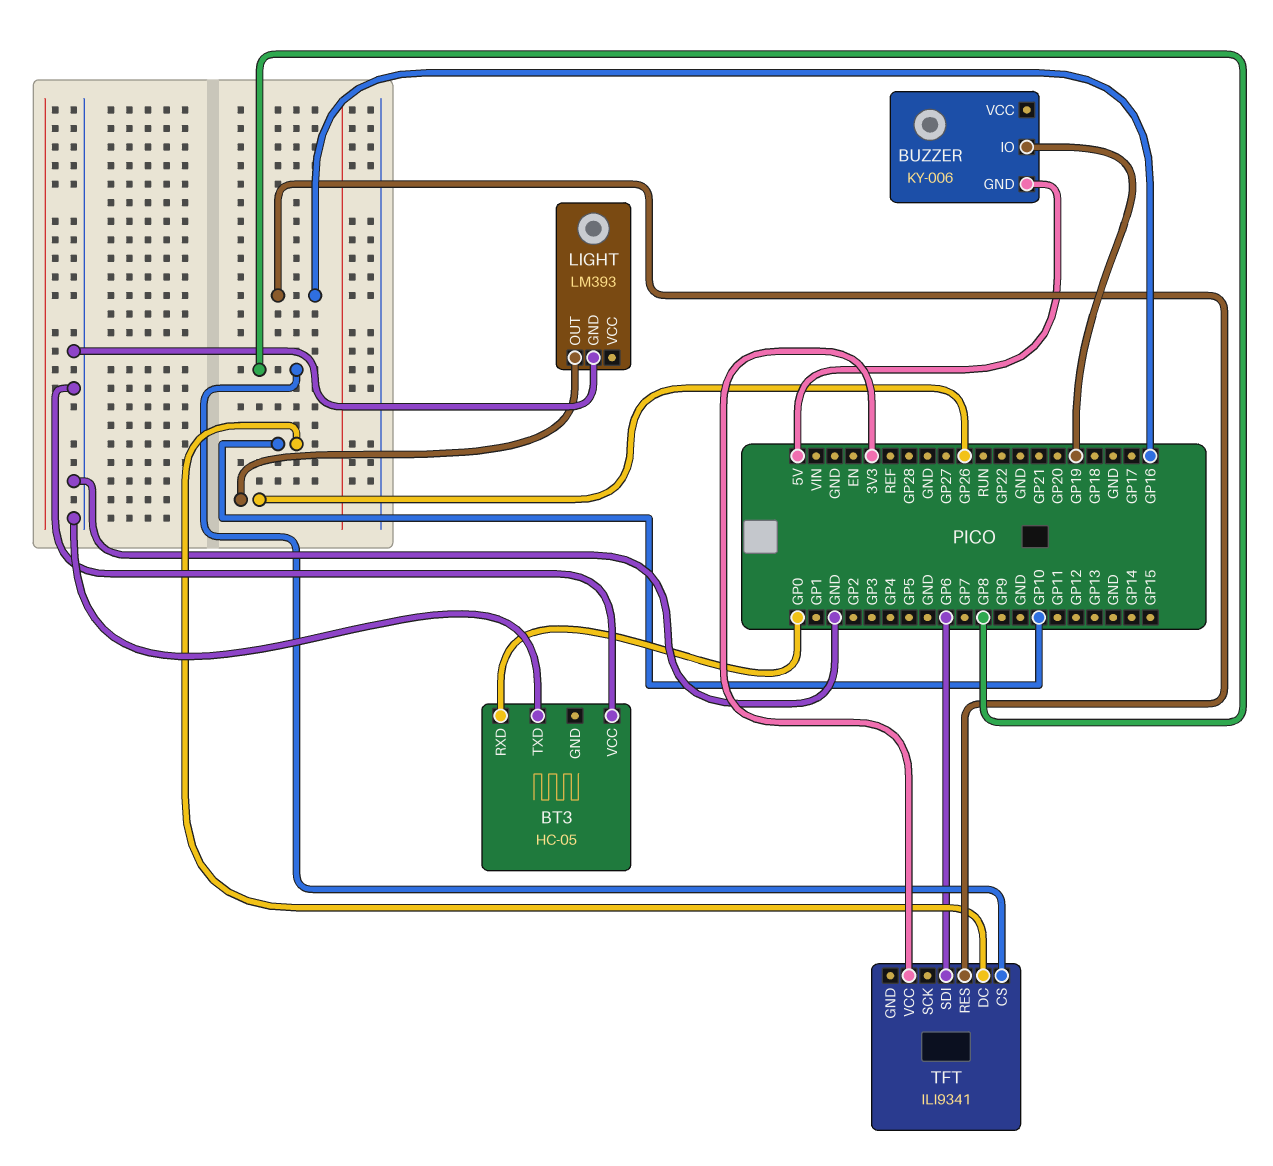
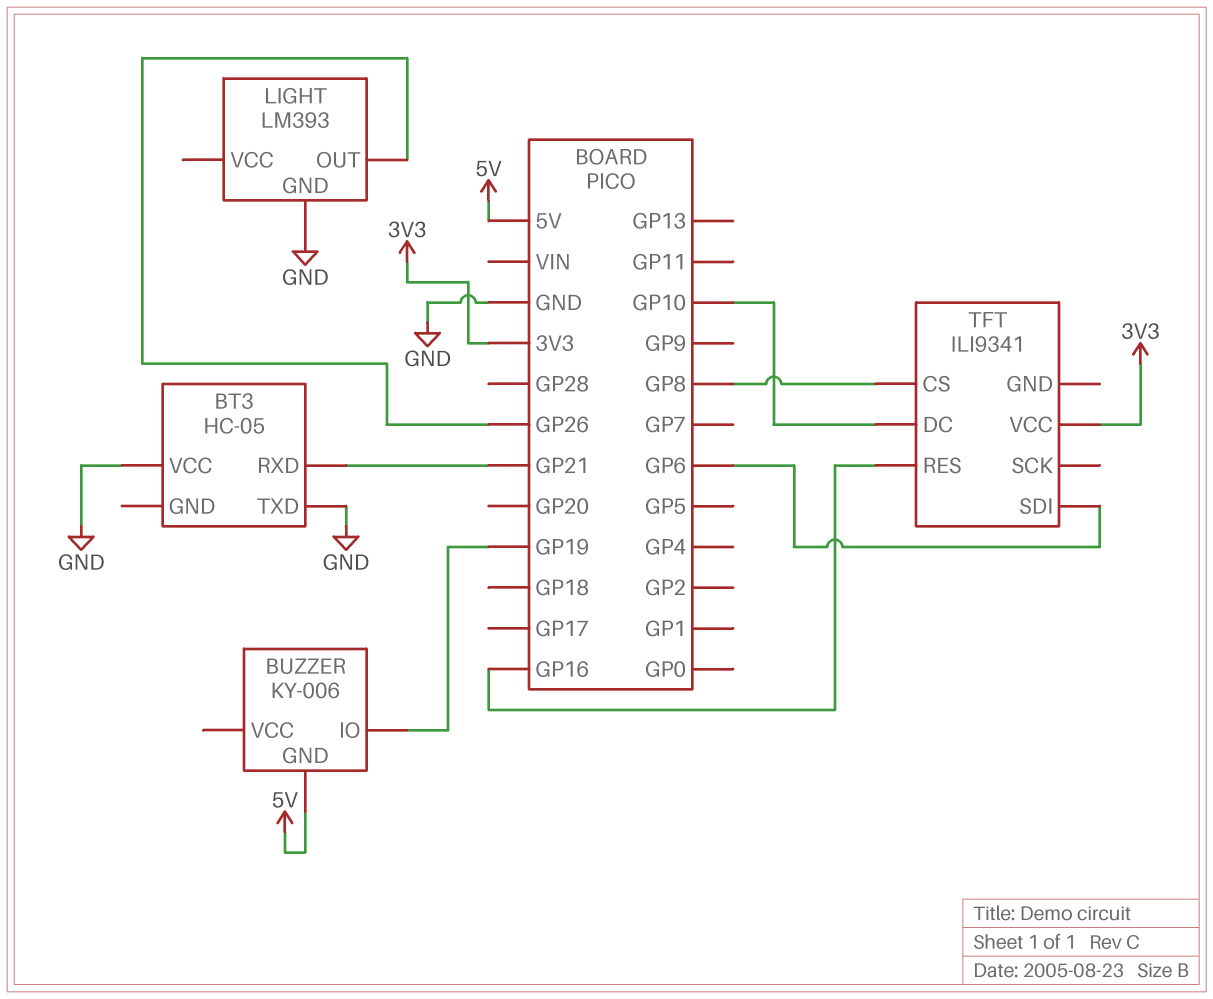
BT3 pin RXD: GP0 -> GP21

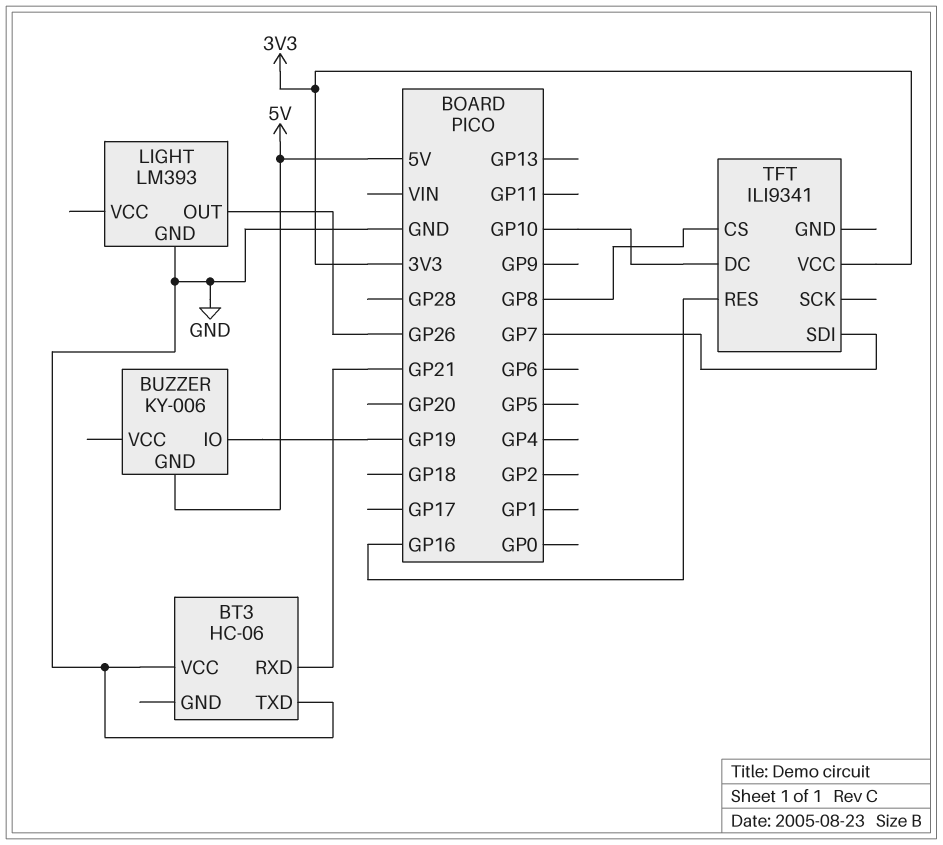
BT3: HC-05 -> HC-06
TFT pin SDI: GP6 -> GP7

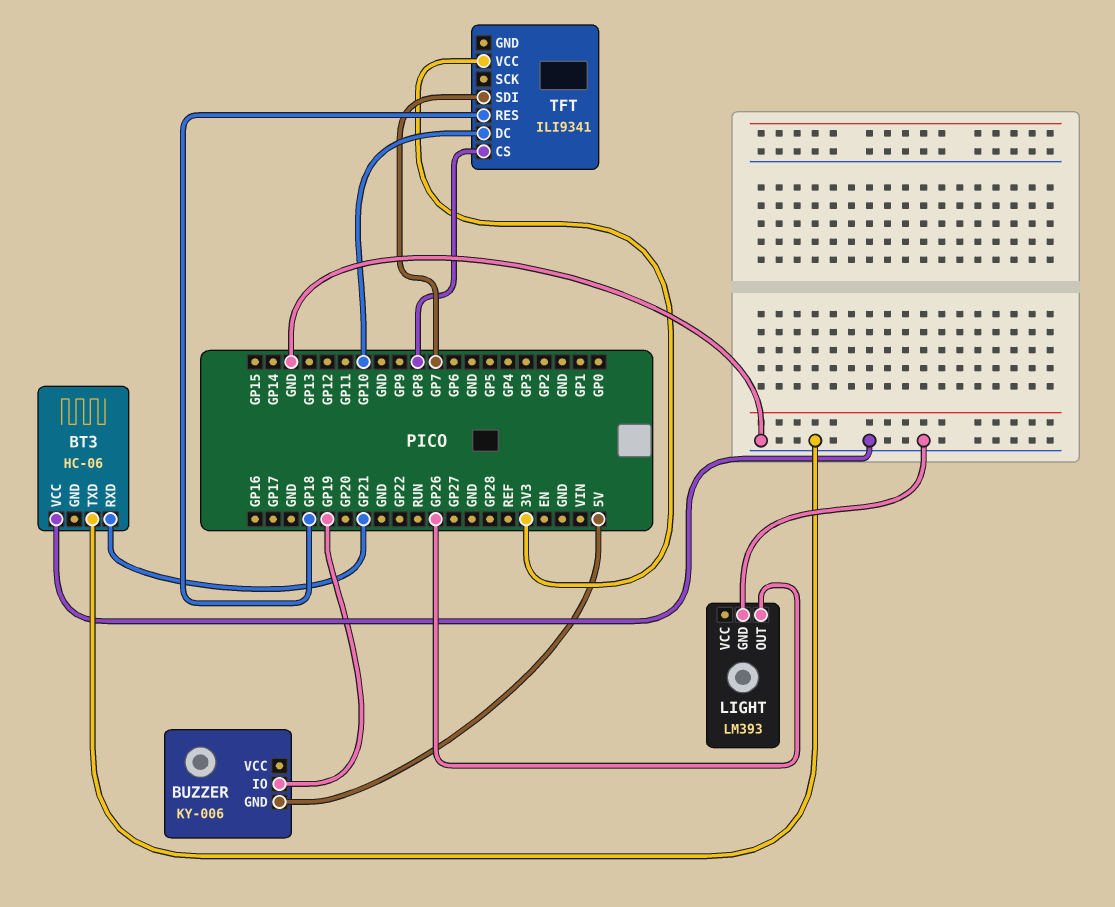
TFT pin RES: GP16 -> GP18

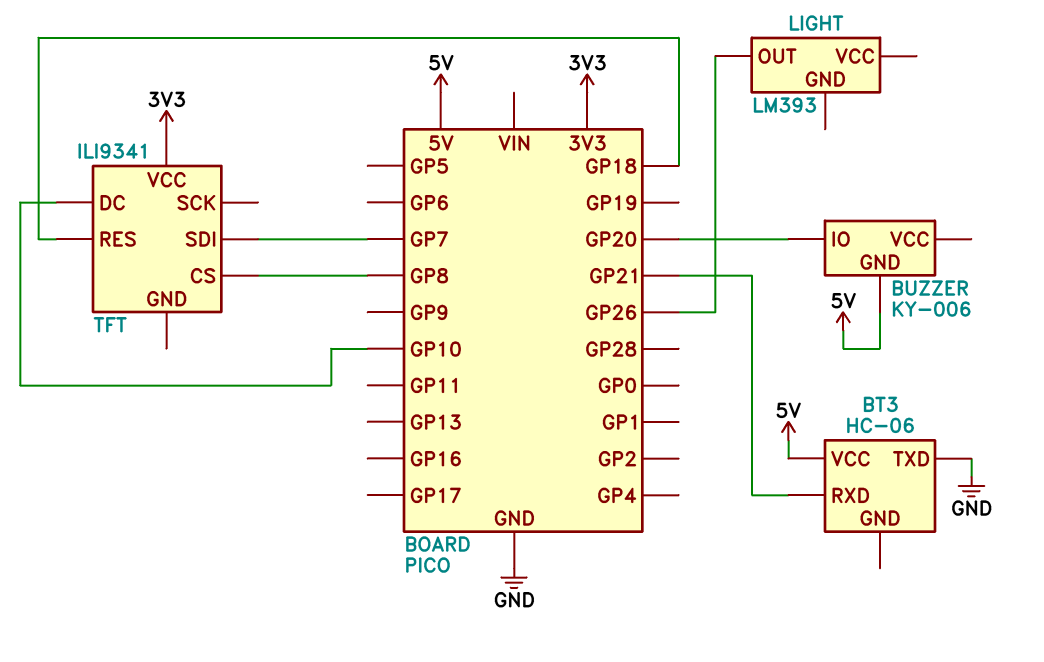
BT3 pin VCC: GND -> 5V
BUZZER pin IO: GP19 -> GP20
LIGHT pin GND: GND -> none

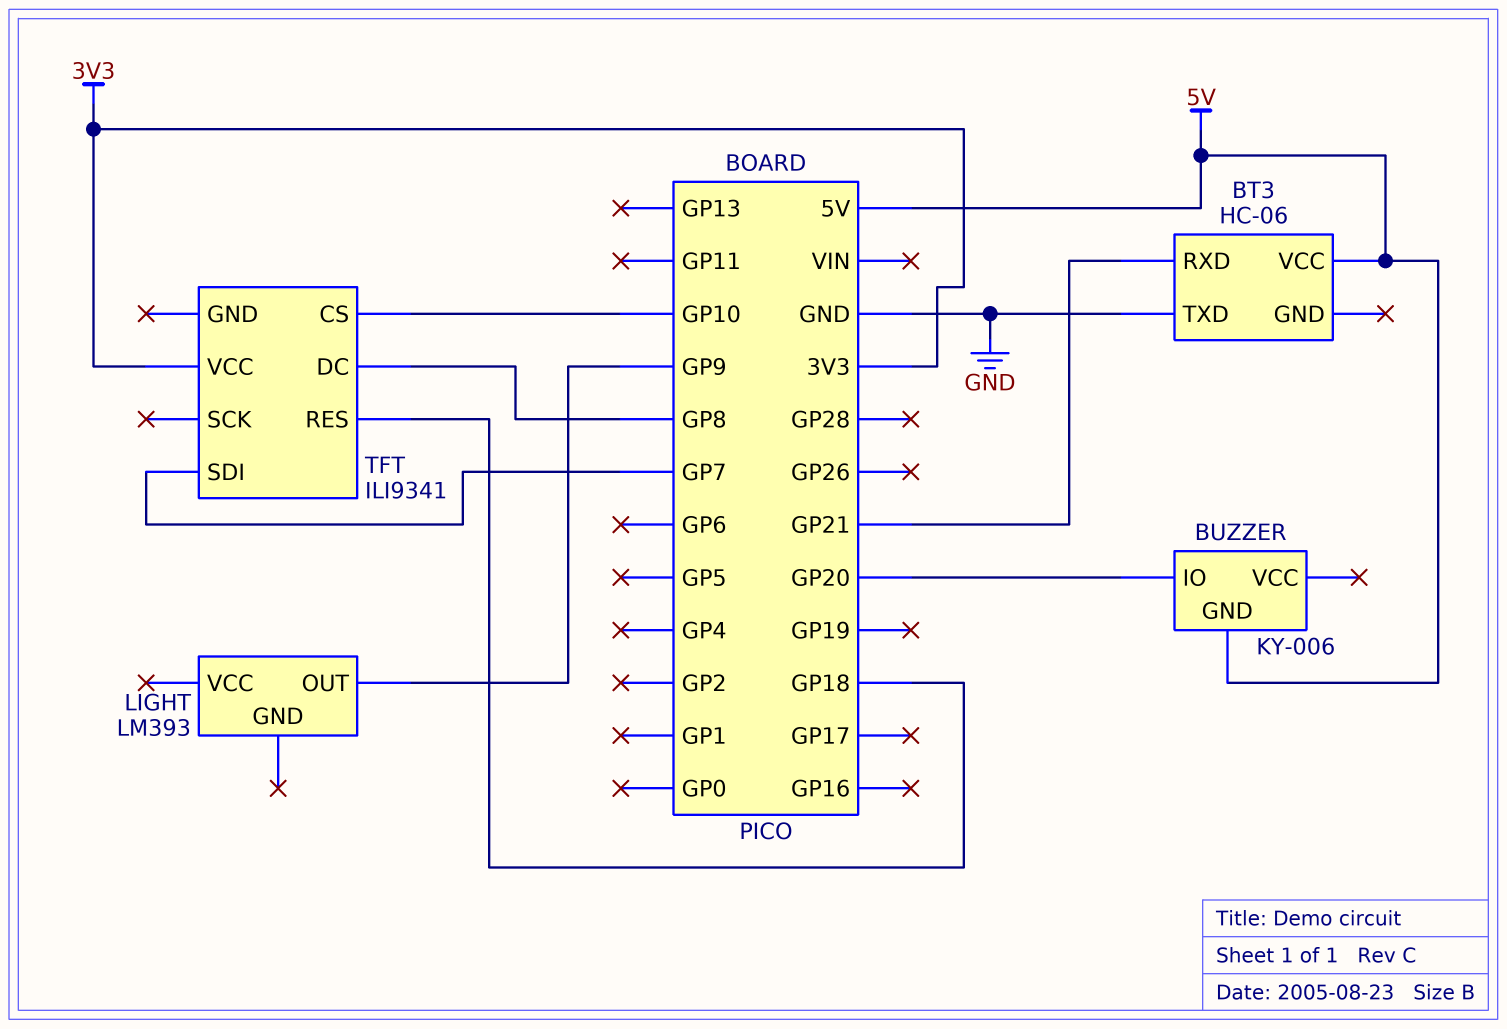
LIGHT pin OUT: GP26 -> GP9
TFT pin CS: GP8 -> GP10
TFT pin DC: GP10 -> GP8

